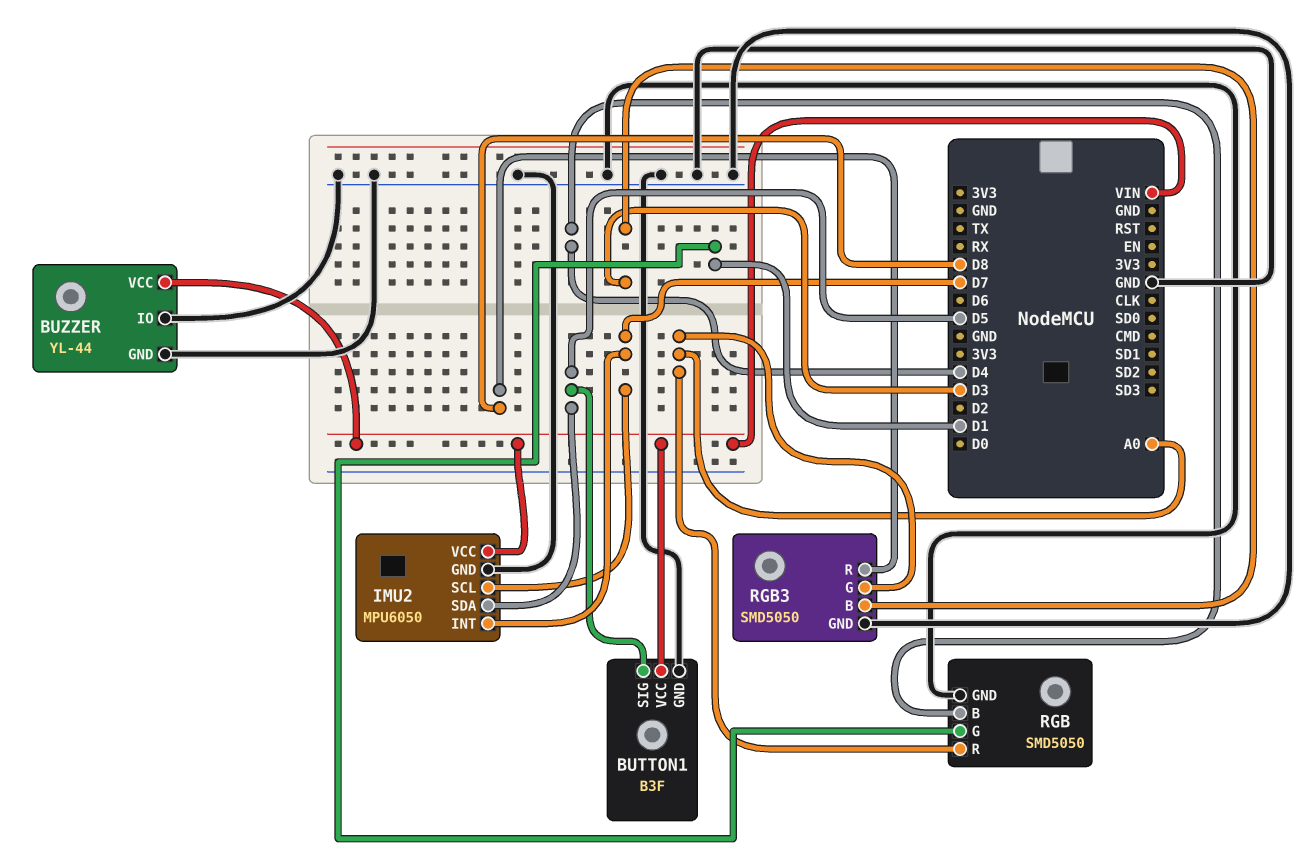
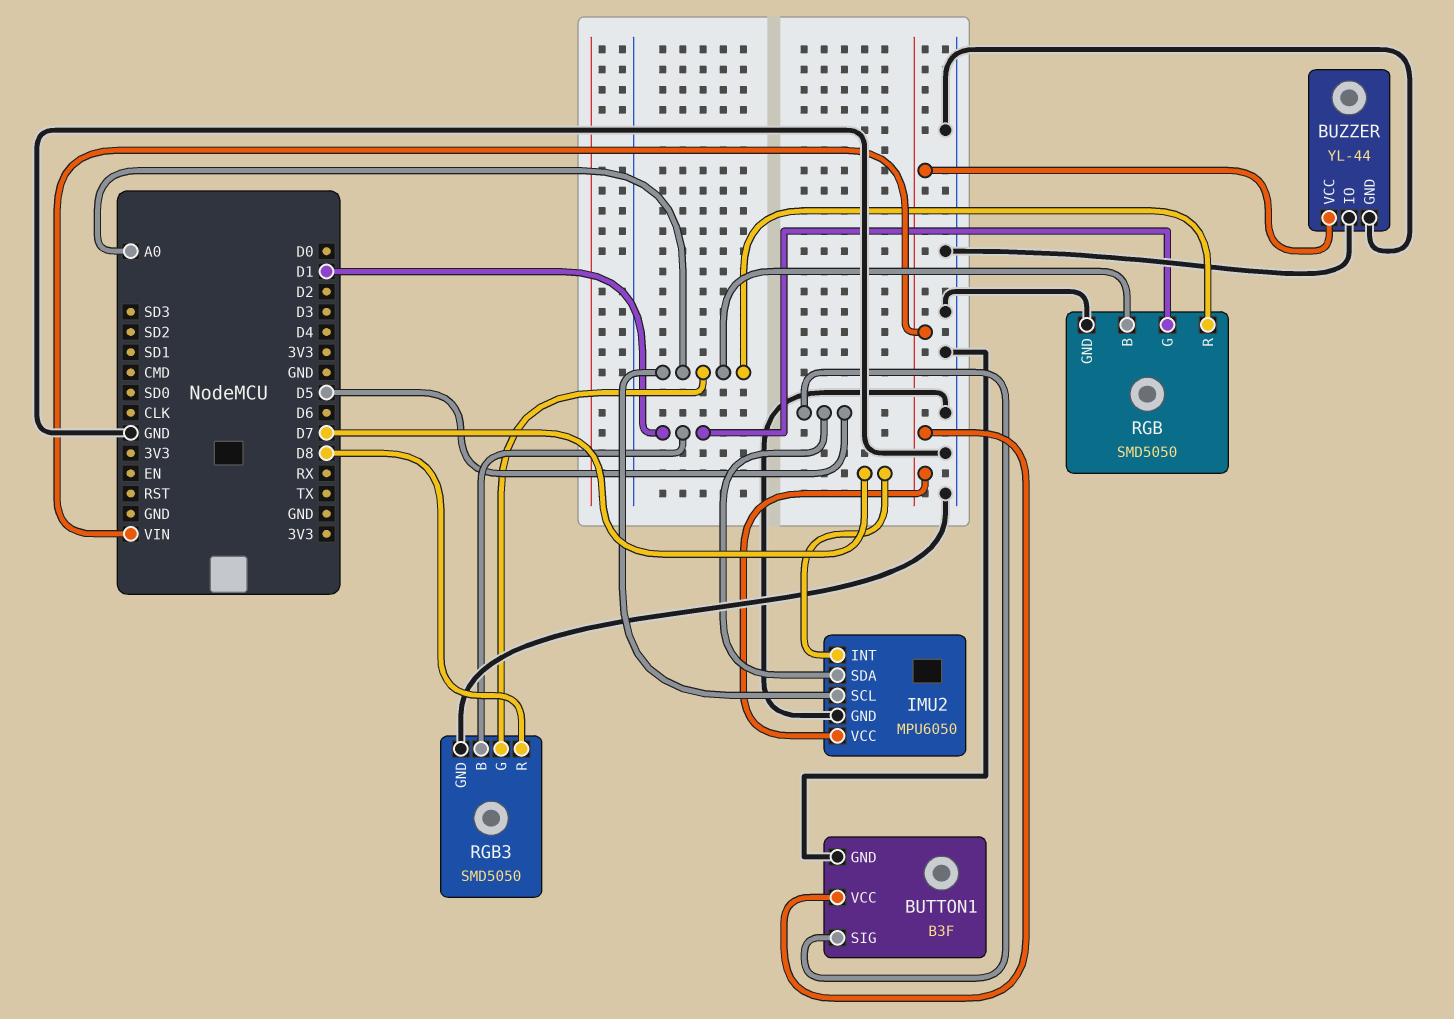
IMU2 pin SCL: D7 -> A0
RGB pin B: D4 -> A0
RGB3 pin B: D3 -> D1

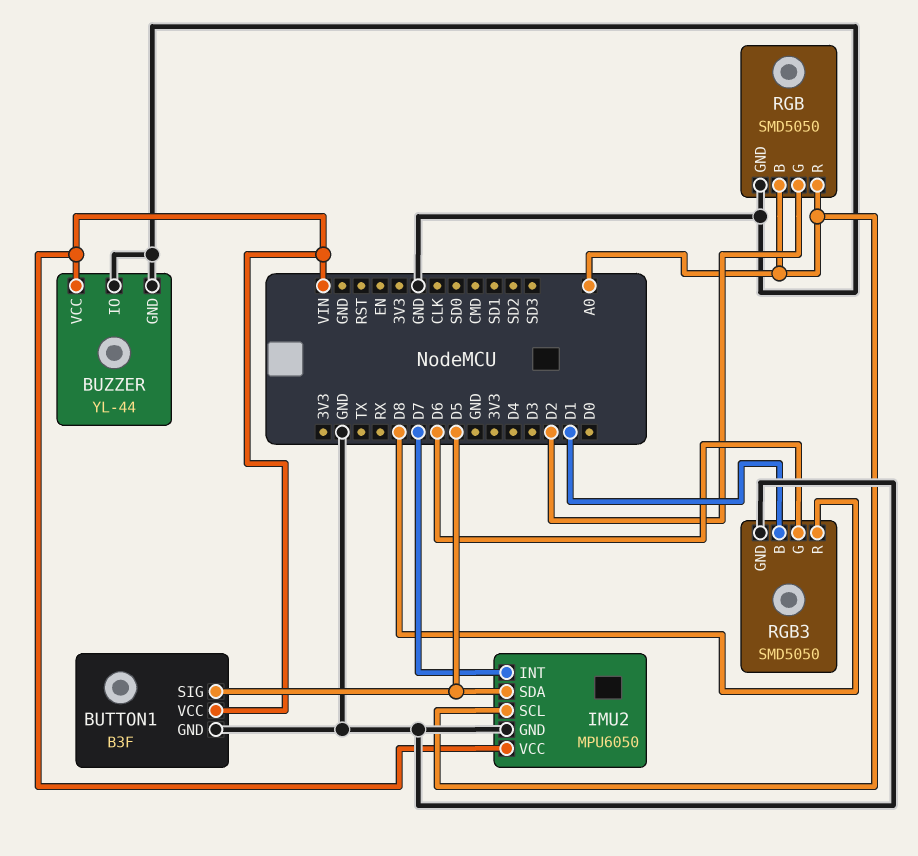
RGB pin G: D1 -> D2
RGB3 pin G: A0 -> D6

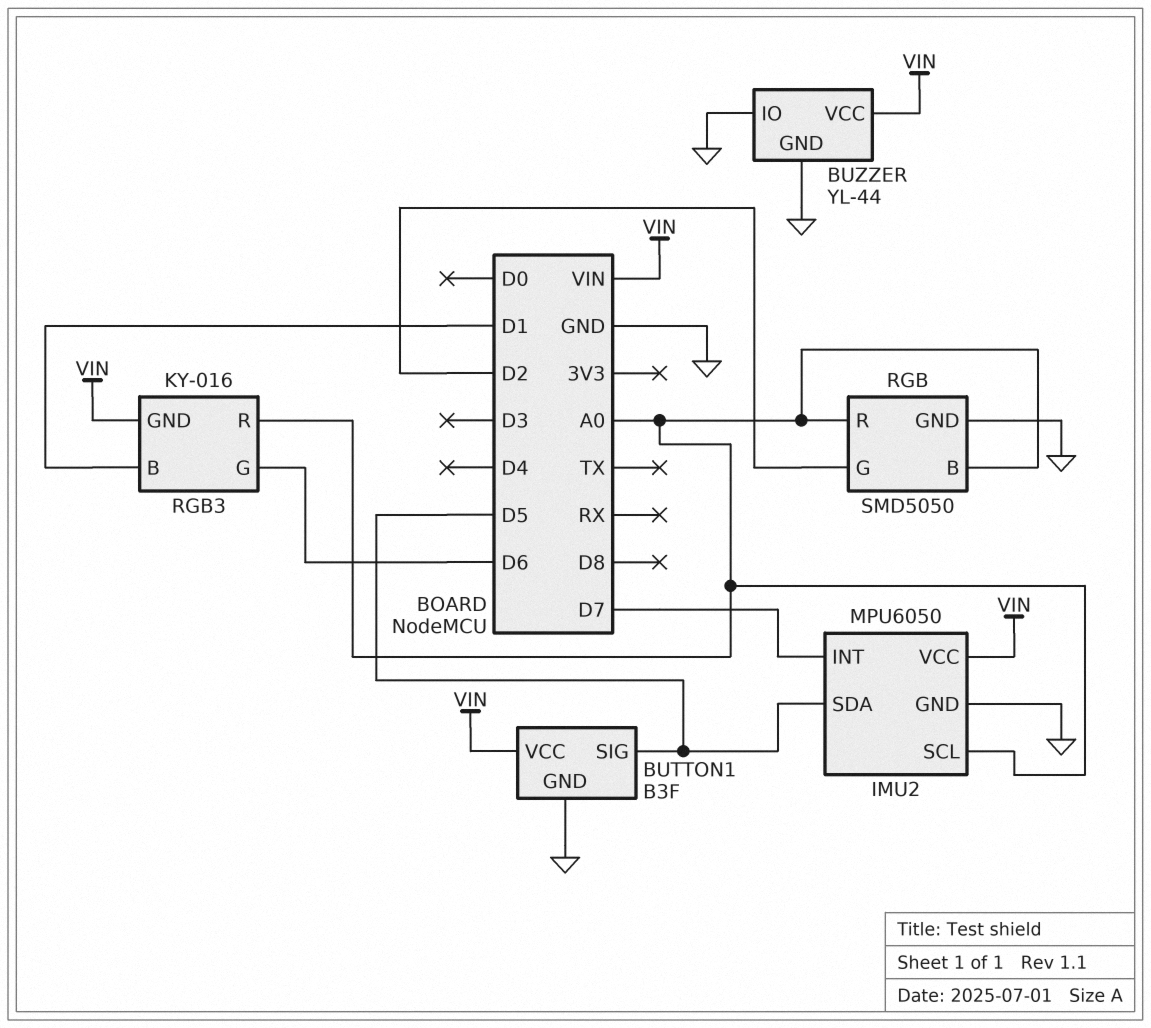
RGB3: SMD5050 -> KY-016
RGB3 pin GND: GND -> VIN
RGB3 pin R: D8 -> A0

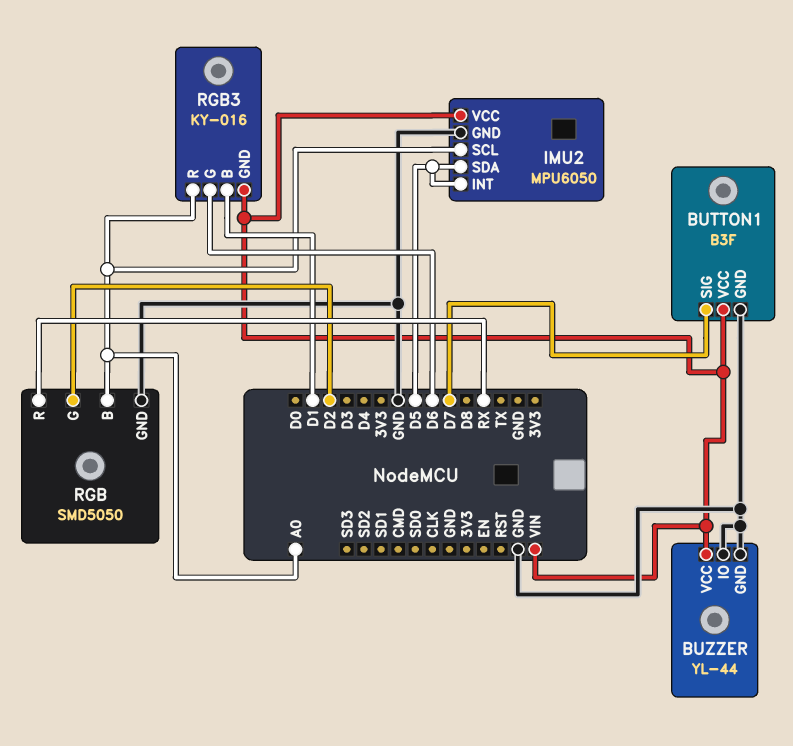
BUTTON1 pin SIG: D5 -> D7
IMU2 pin INT: D7 -> D5
RGB pin R: A0 -> RX

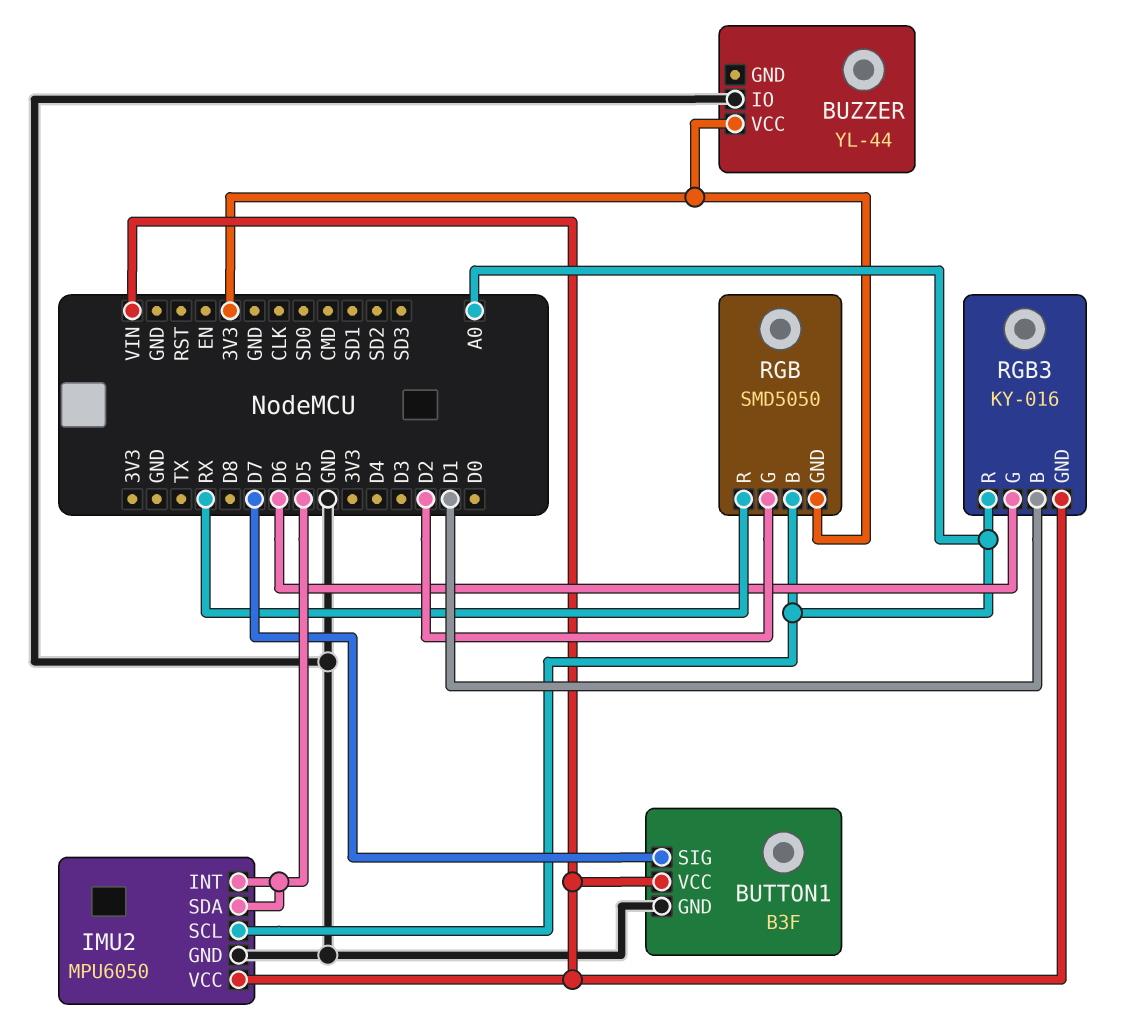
BUZZER pin GND: GND -> none
BUZZER pin VCC: VIN -> 3V3
RGB pin GND: GND -> 3V3

